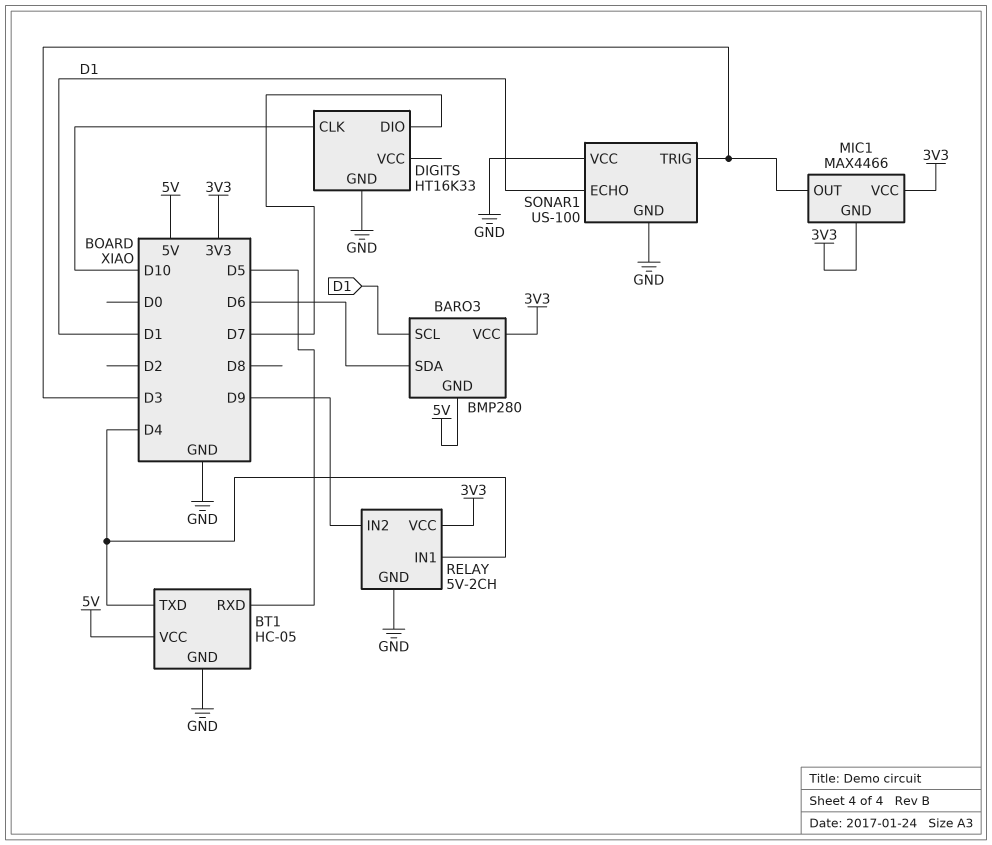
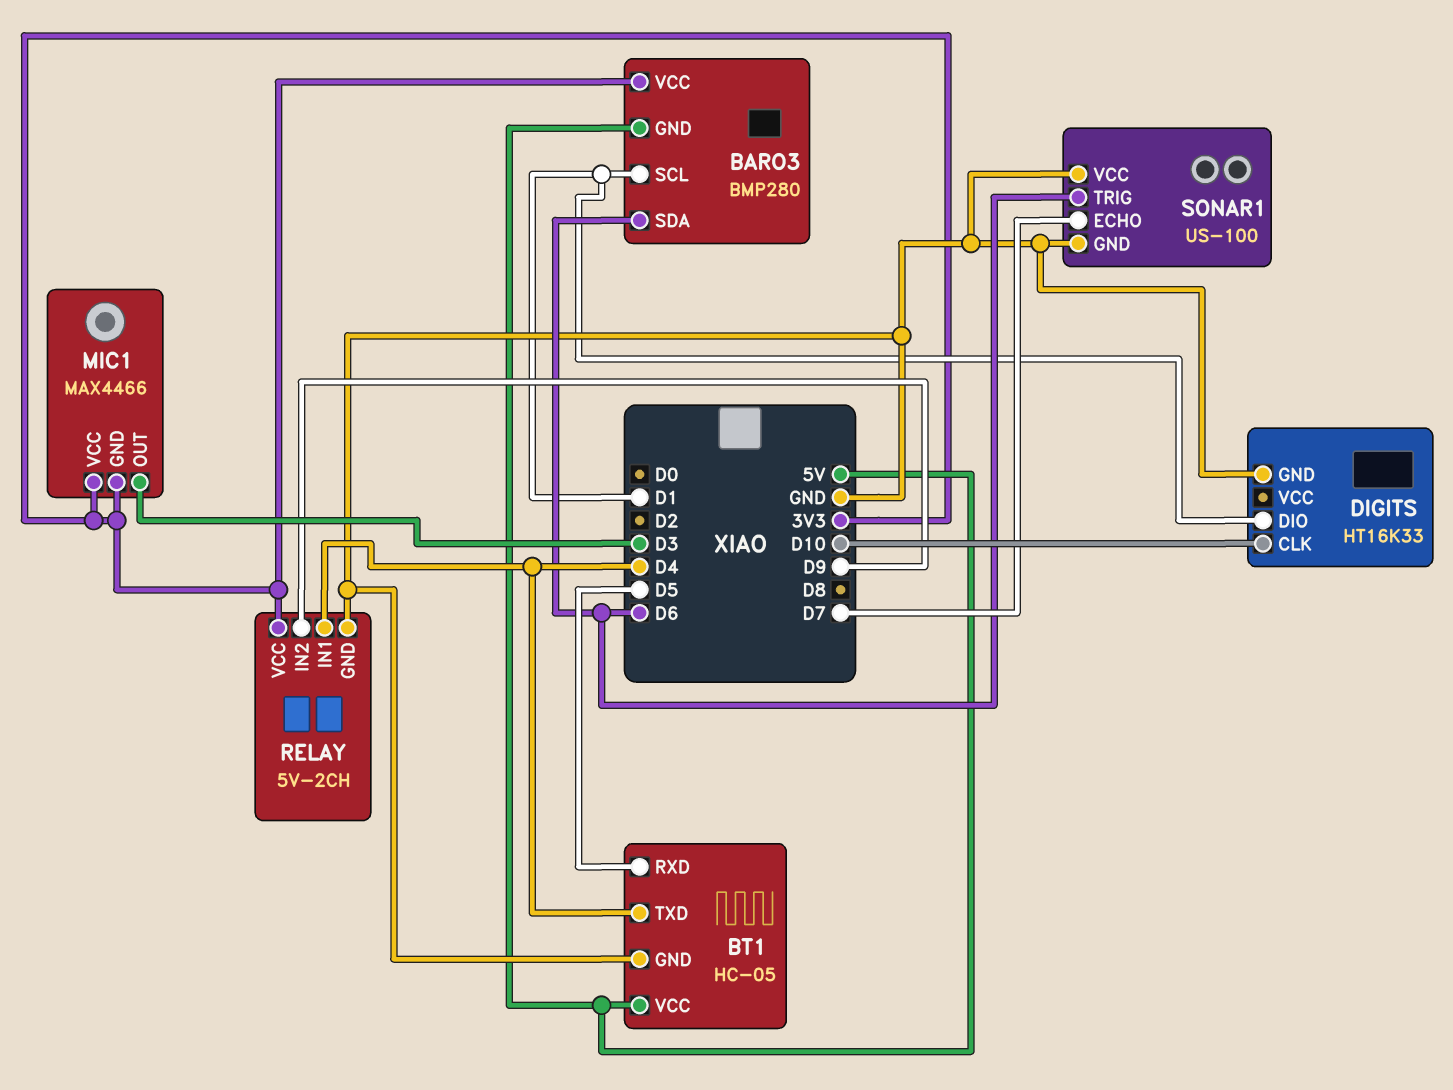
DIGITS pin DIO: D7 -> D1
SONAR1 pin ECHO: D1 -> D7
SONAR1 pin TRIG: D3 -> D6

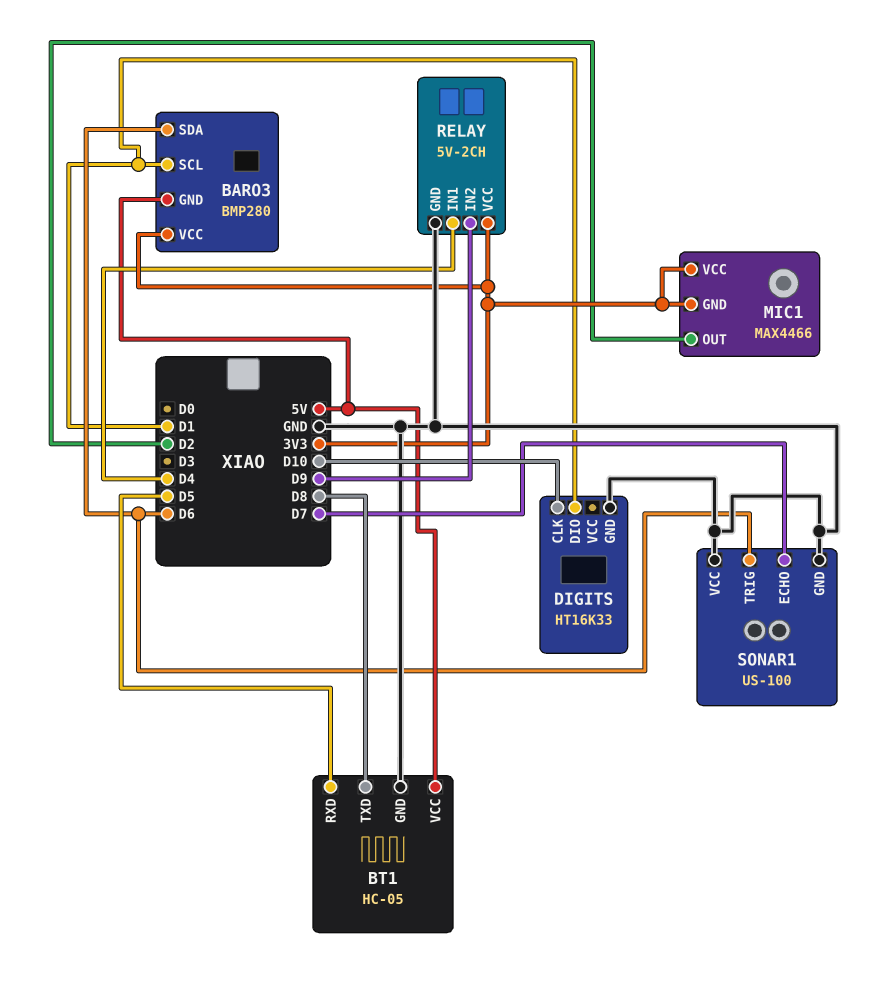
BT1 pin TXD: D4 -> D8
MIC1 pin OUT: D3 -> D2

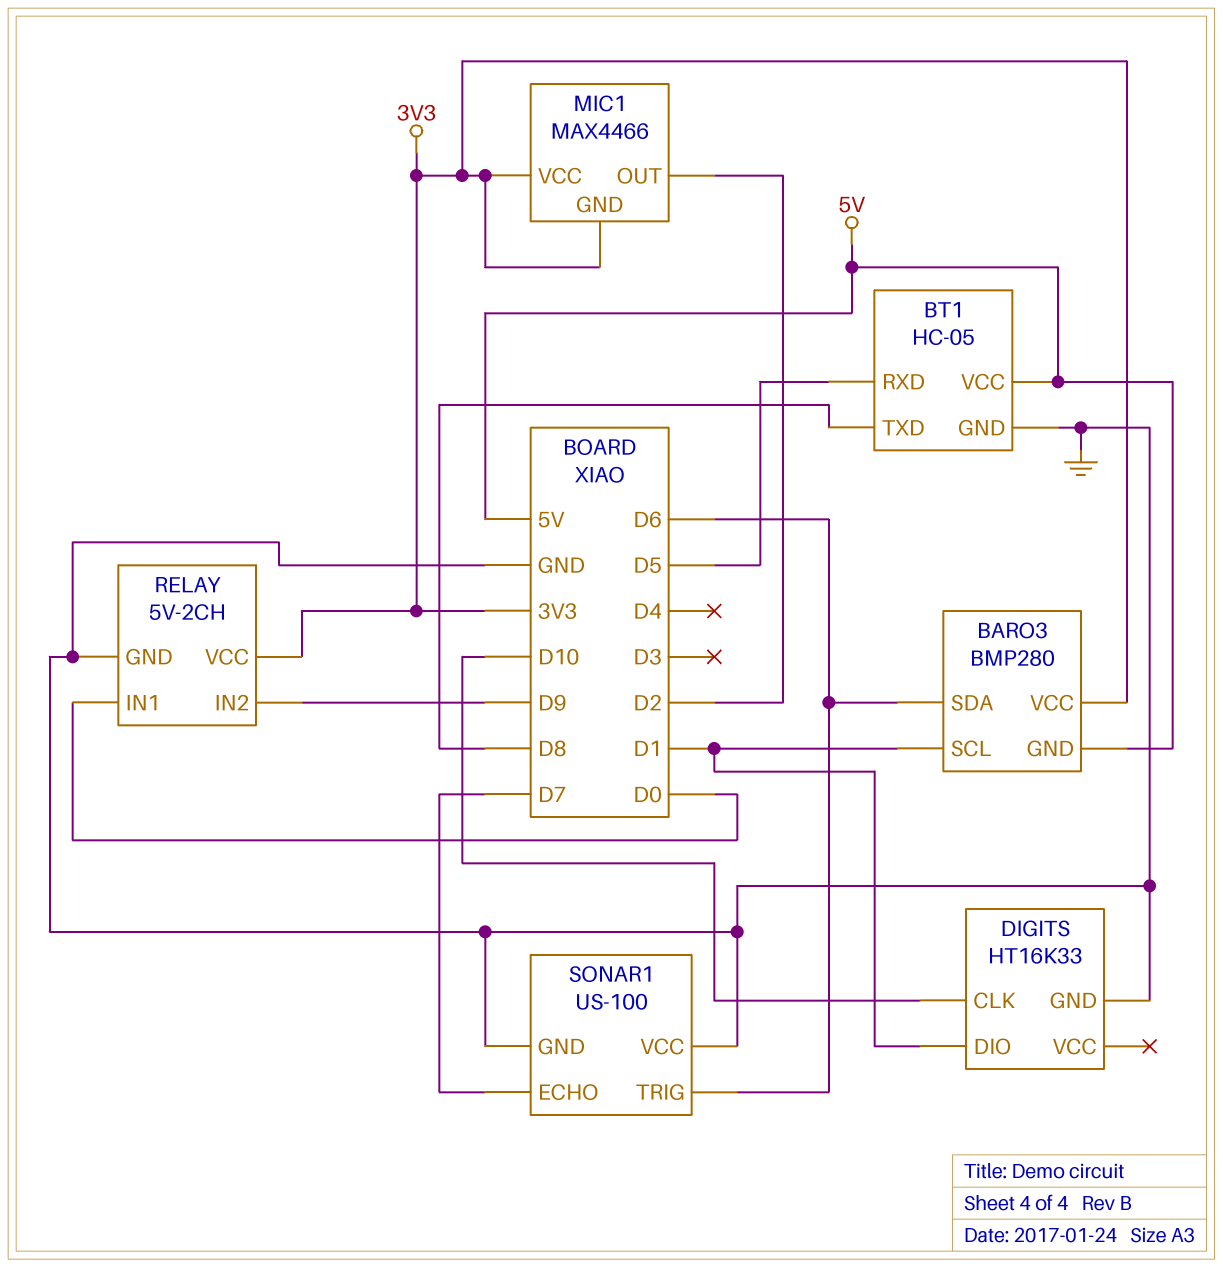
RELAY pin IN1: D4 -> D0

